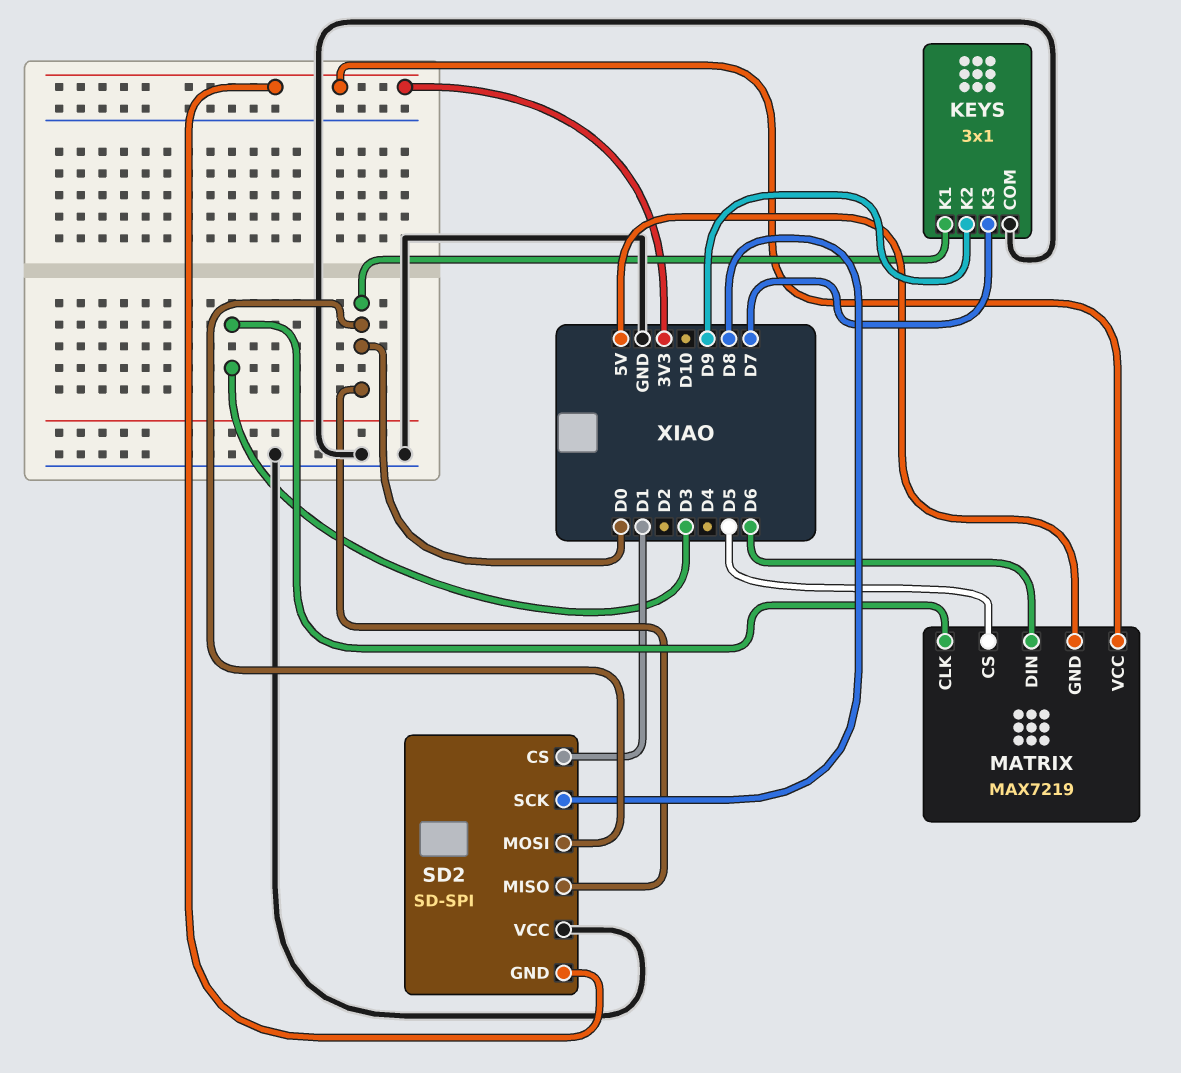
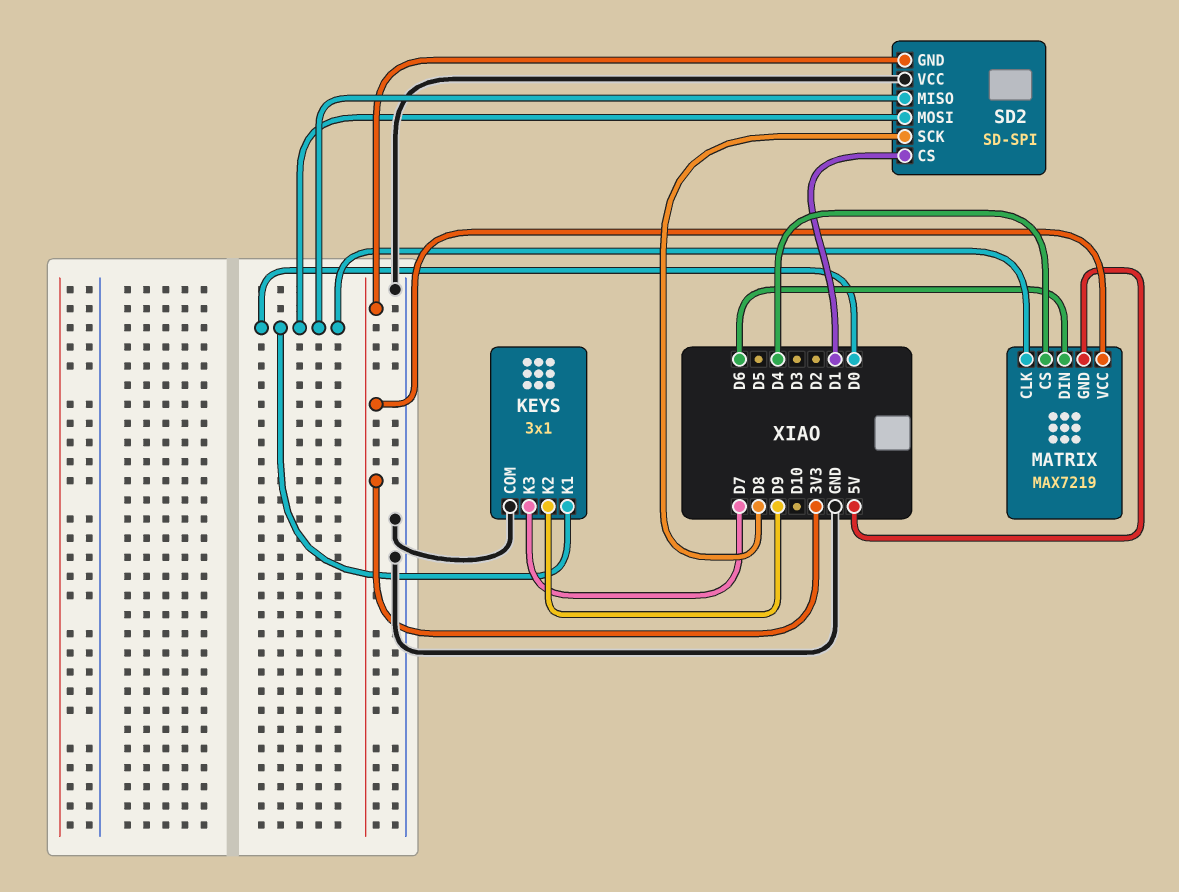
MATRIX pin CLK: D3 -> D0
MATRIX pin CS: D5 -> D4

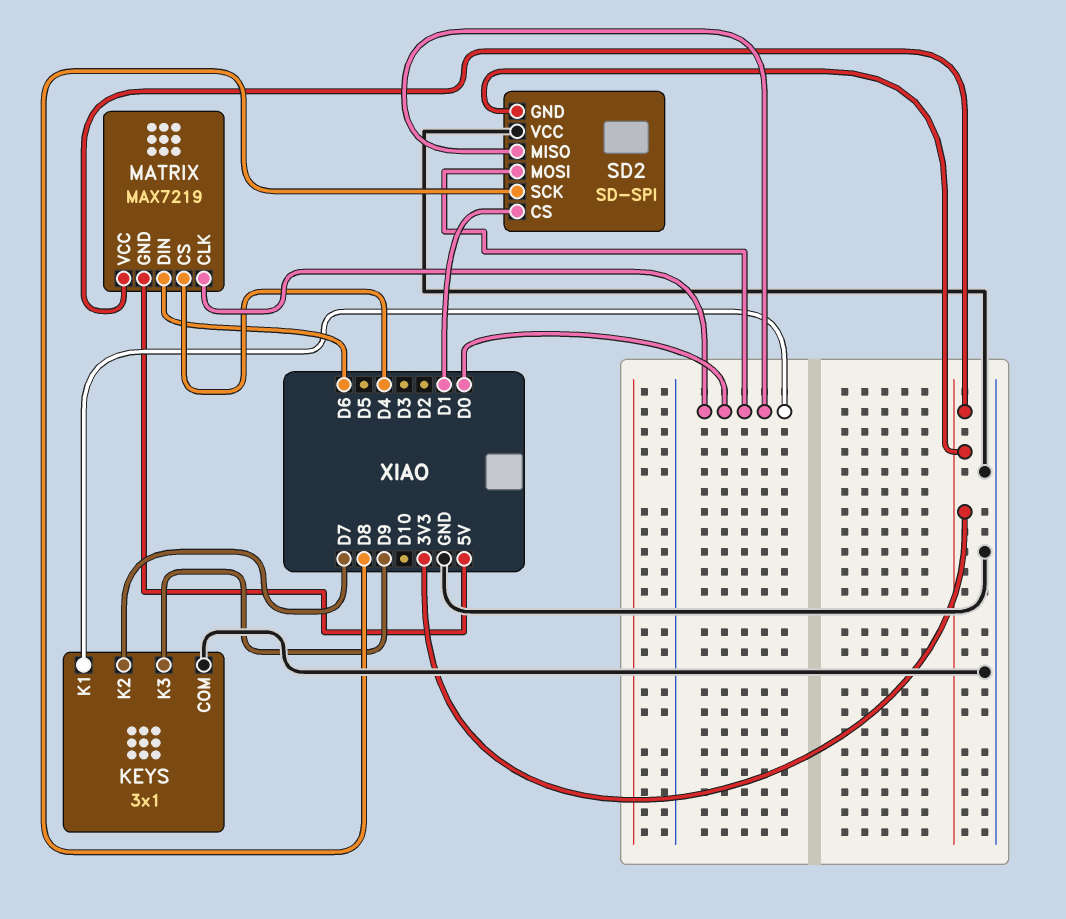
KEYS pin K2: D9 -> D7
KEYS pin K3: D7 -> D9

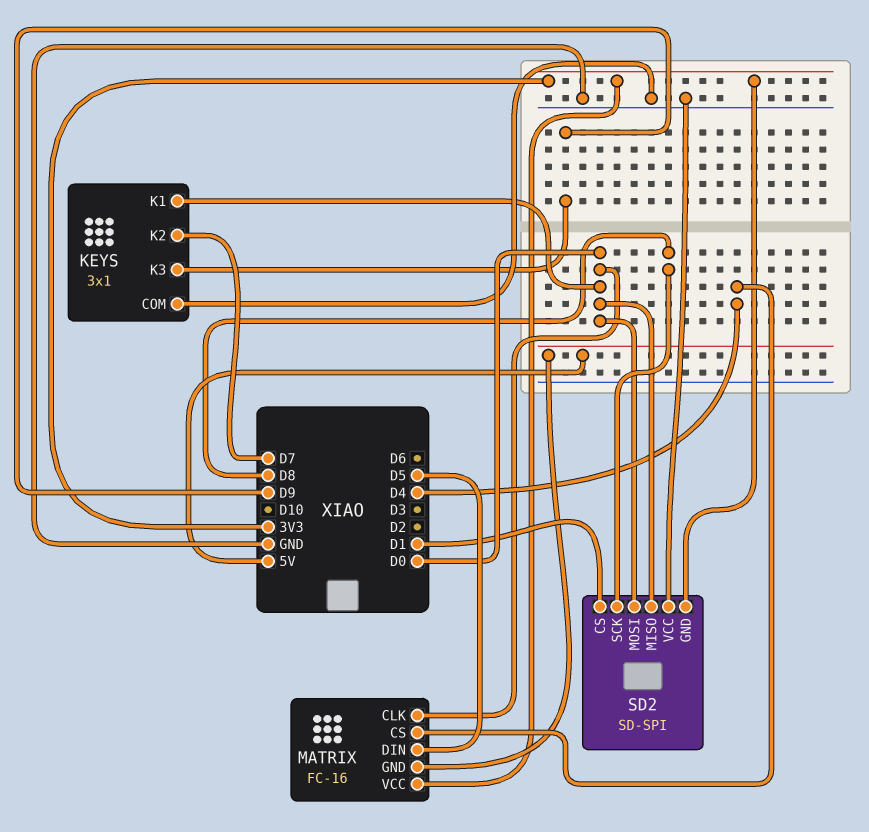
MATRIX: MAX7219 -> FC-16
MATRIX pin DIN: D6 -> D5

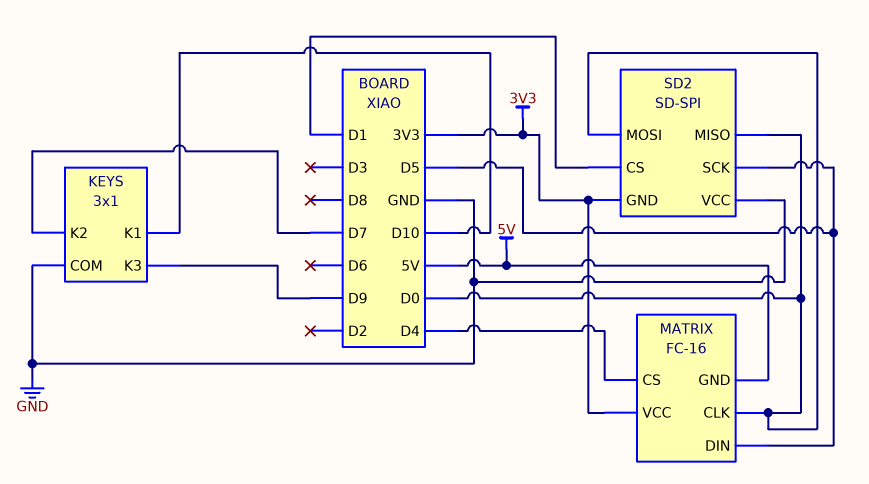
KEYS pin K1: D0 -> D10
SD2 pin SCK: D8 -> D5

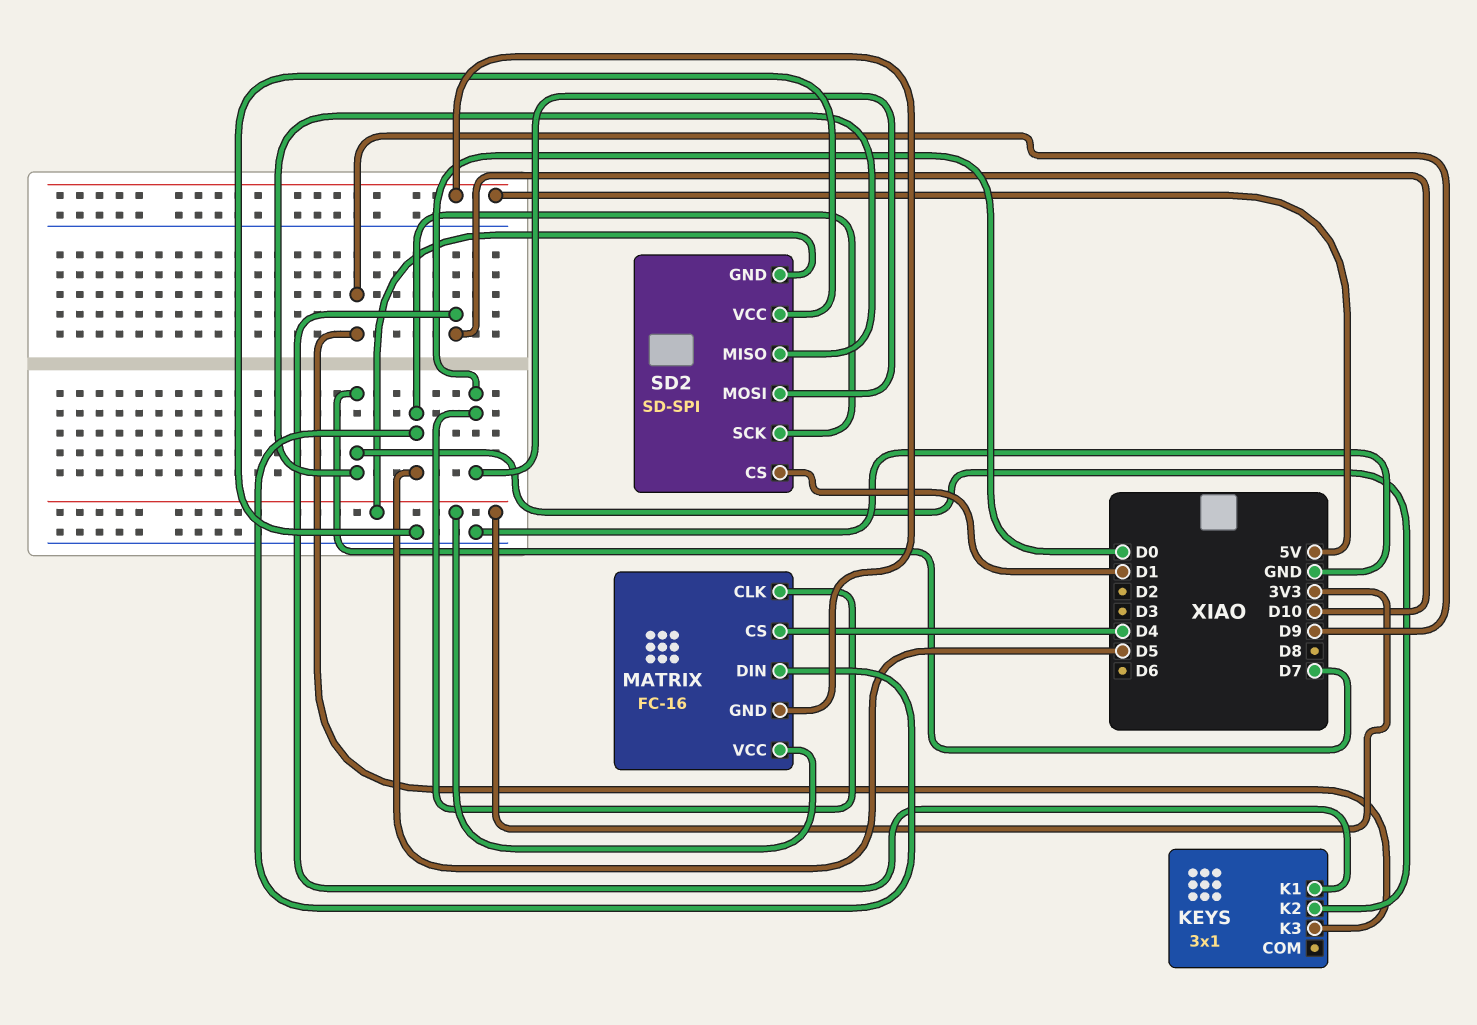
KEYS pin COM: GND -> none
SD2 pin MISO: D0 -> D7

